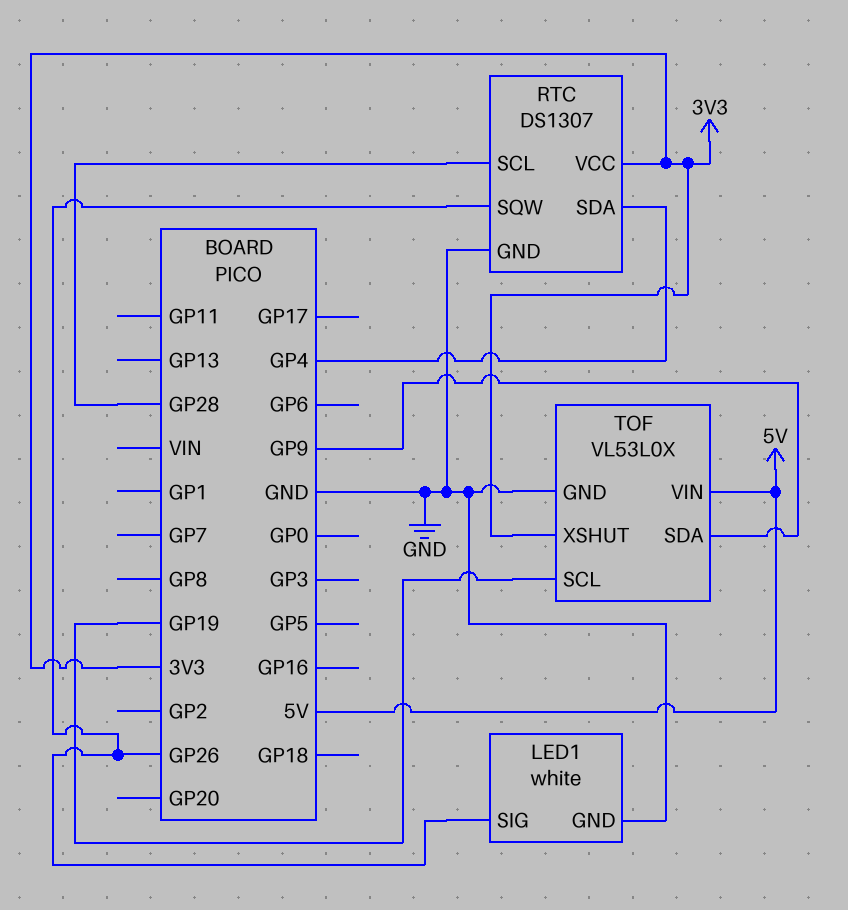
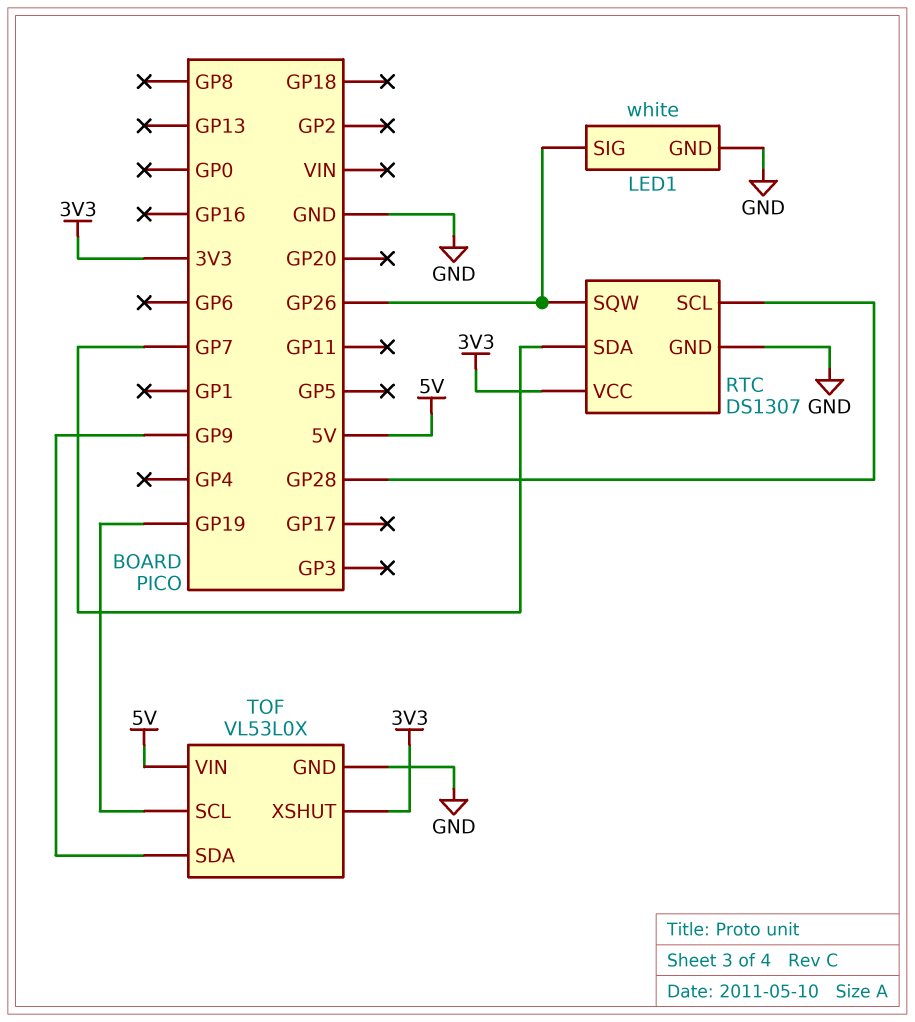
RTC pin SDA: GP4 -> GP7

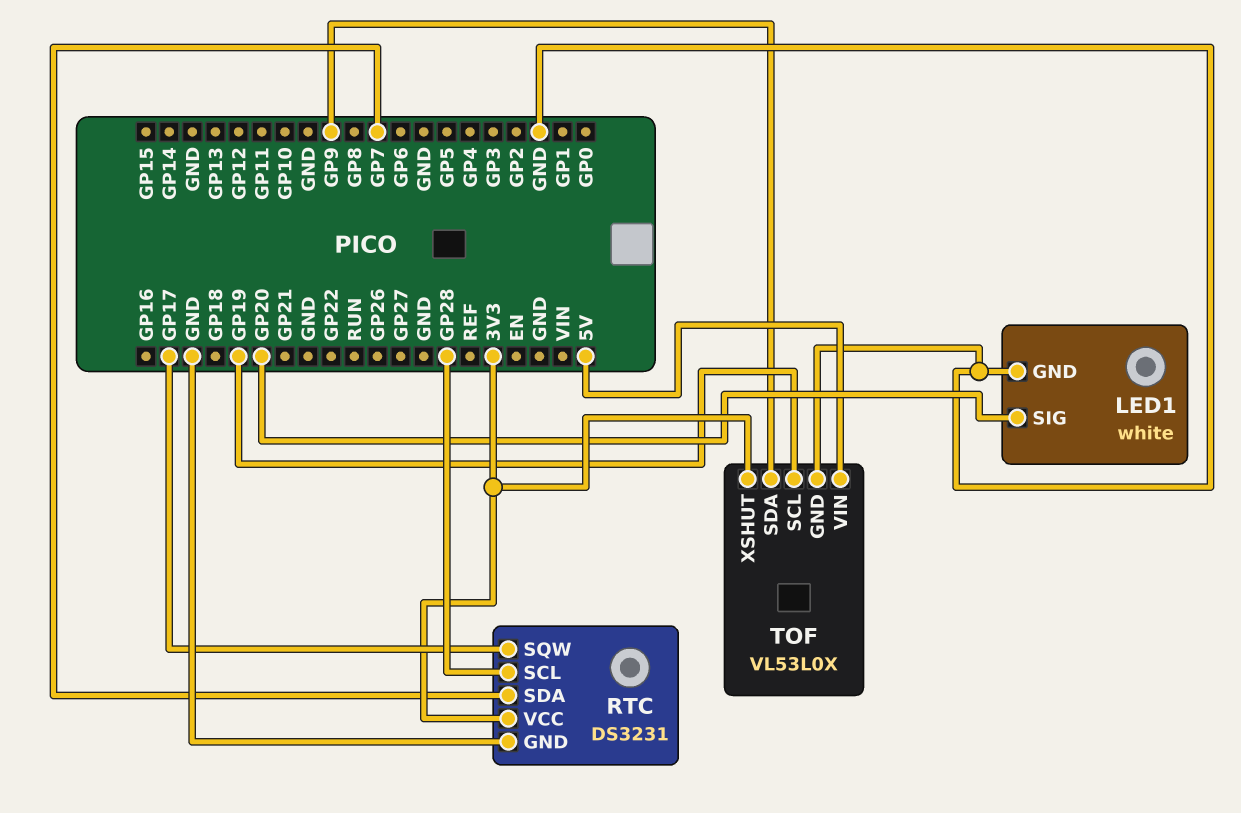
LED1 pin SIG: GP26 -> GP20
RTC: DS1307 -> DS3231
RTC pin SQW: GP26 -> GP17

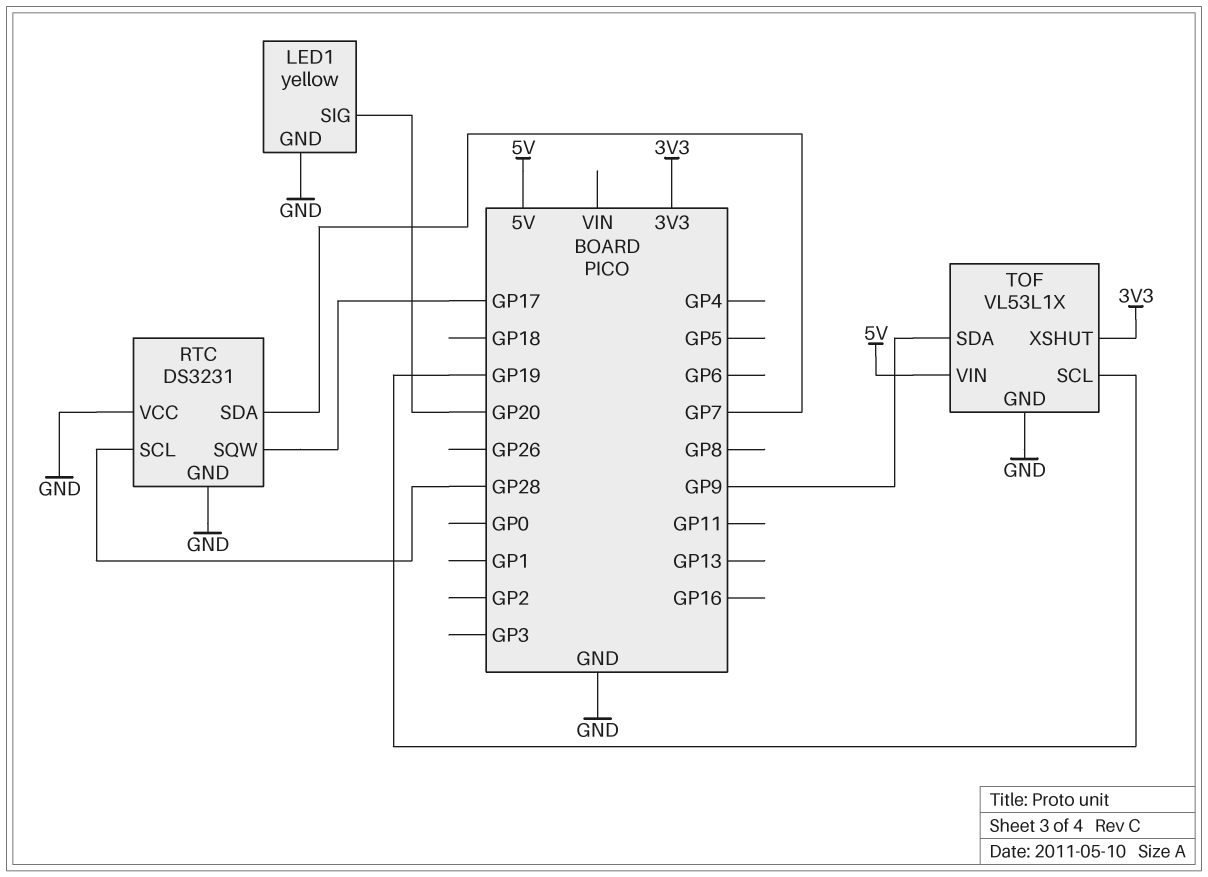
LED1: white -> yellow
RTC pin VCC: 3V3 -> GND
TOF: VL53L0X -> VL53L1X

